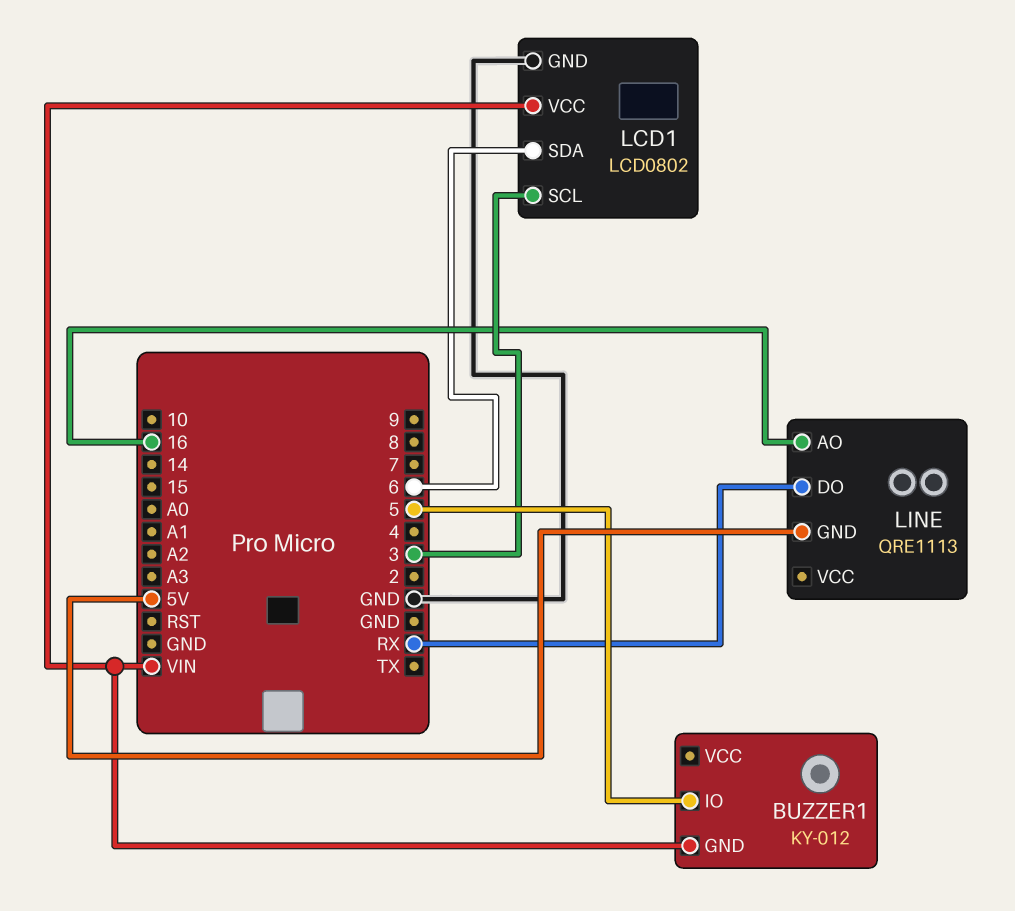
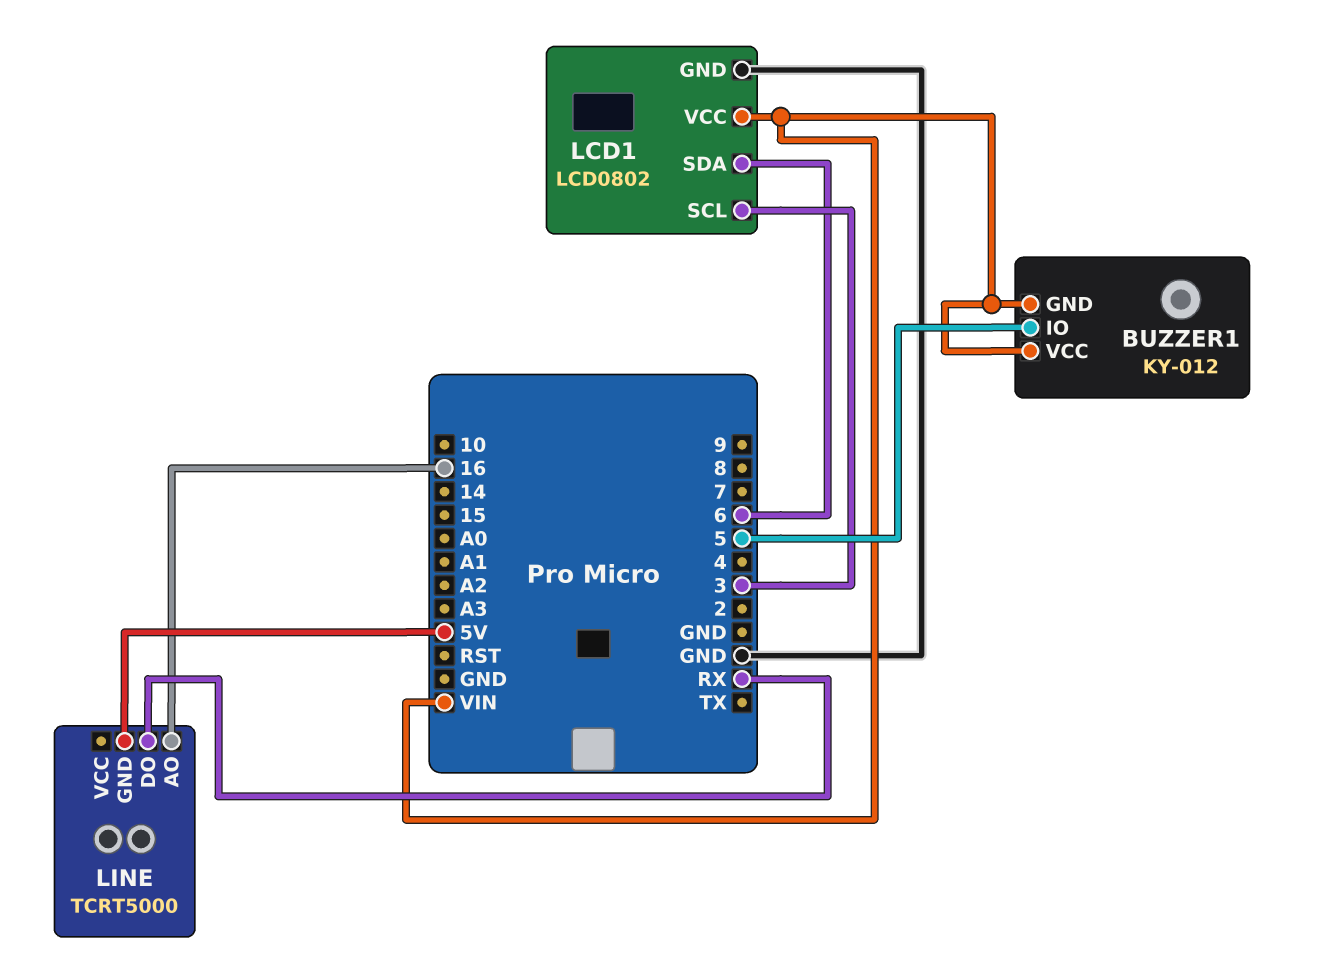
BUZZER1 pin VCC: none -> VIN
LINE: QRE1113 -> TCRT5000

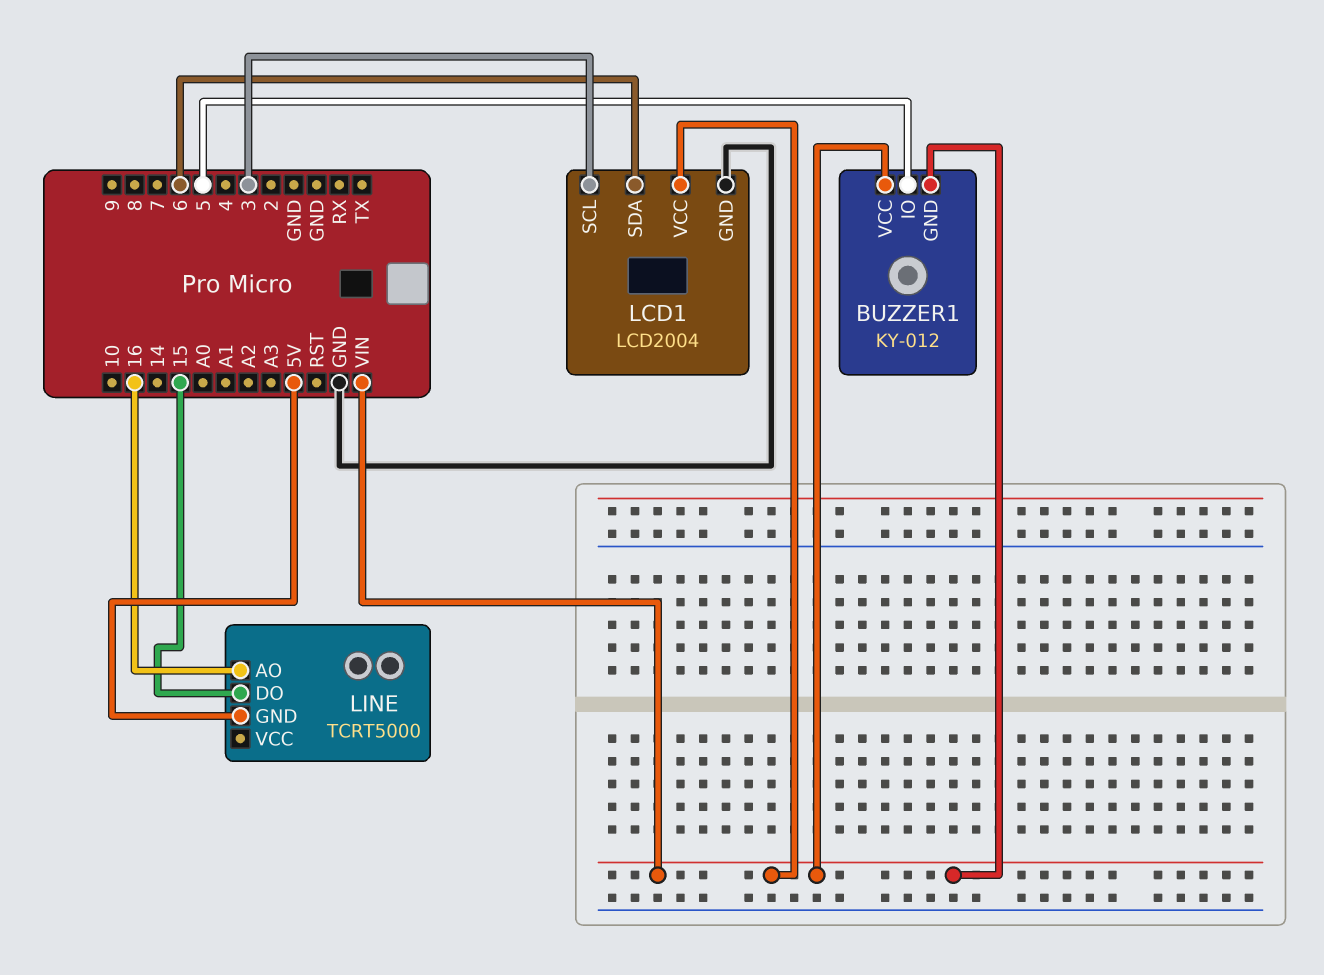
LCD1: LCD0802 -> LCD2004
LINE pin DO: RX -> 15

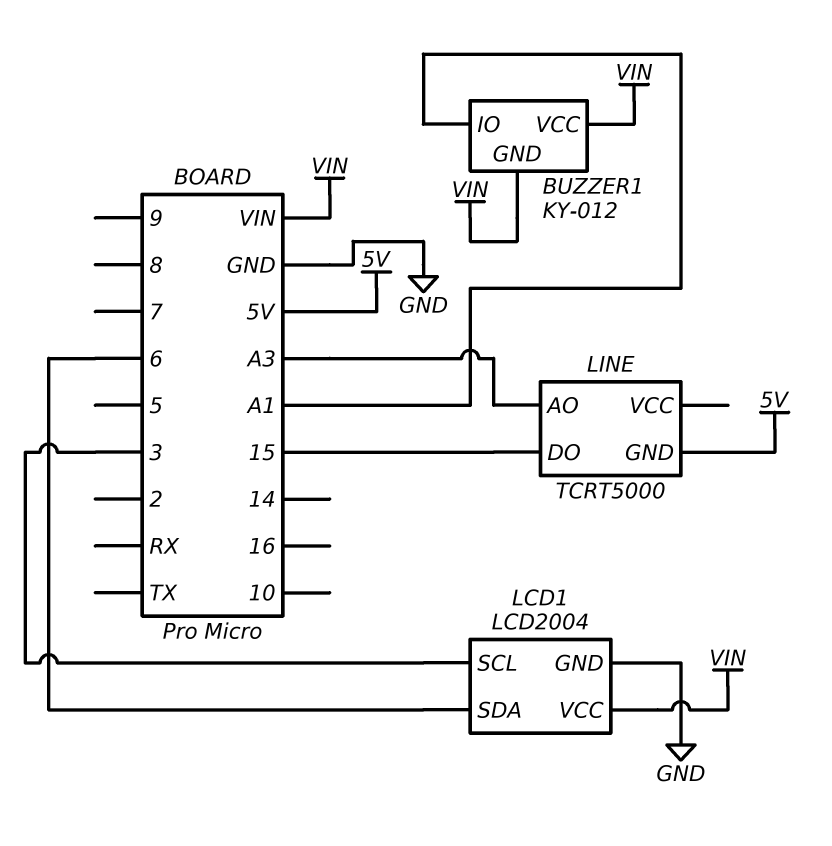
BUZZER1 pin IO: 5 -> A1
LINE pin AO: 16 -> A3

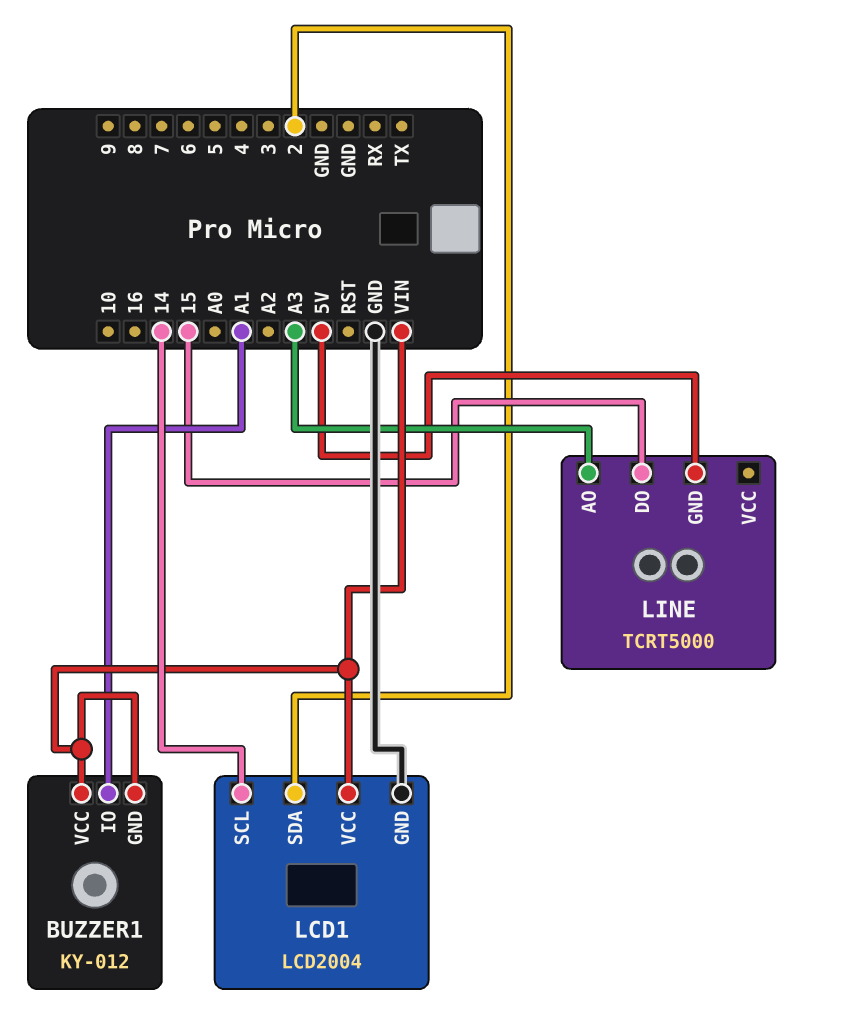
LCD1 pin SCL: 3 -> 14
LCD1 pin SDA: 6 -> 2

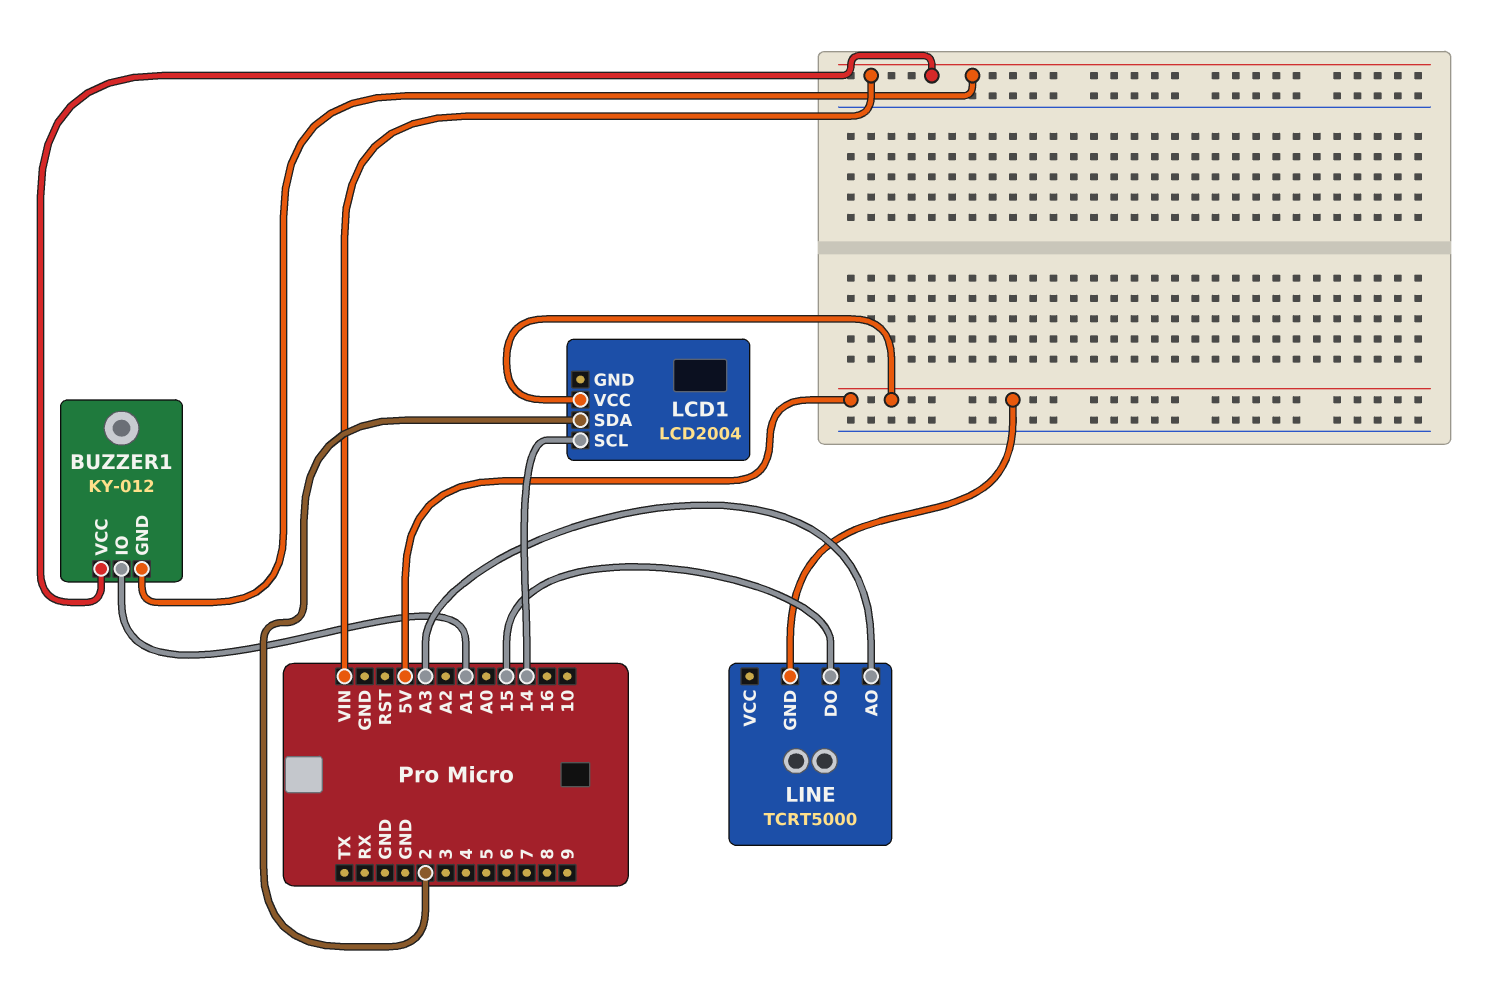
LCD1 pin GND: GND -> none
LCD1 pin VCC: VIN -> 5V

